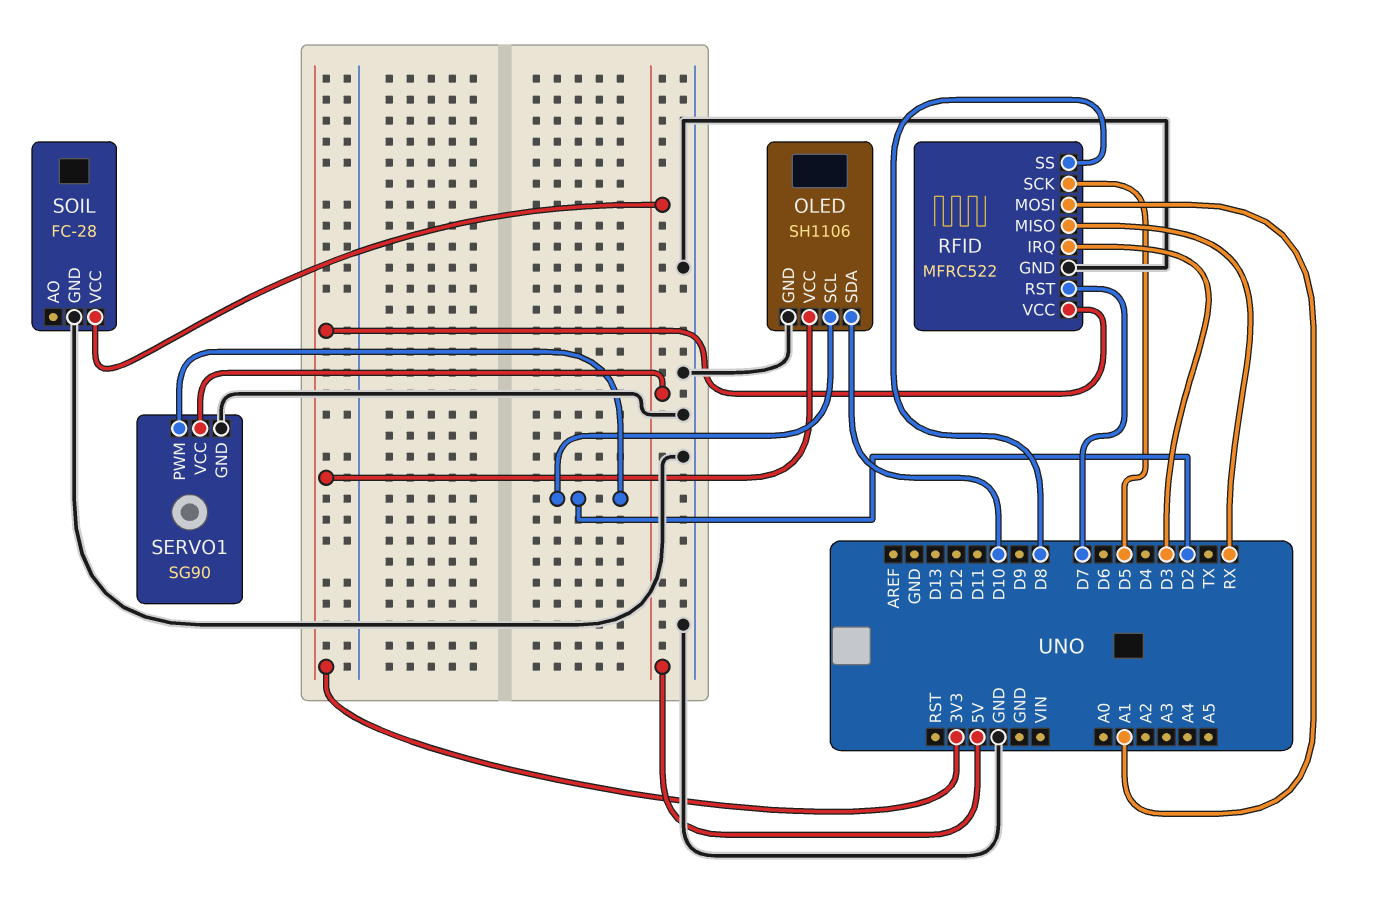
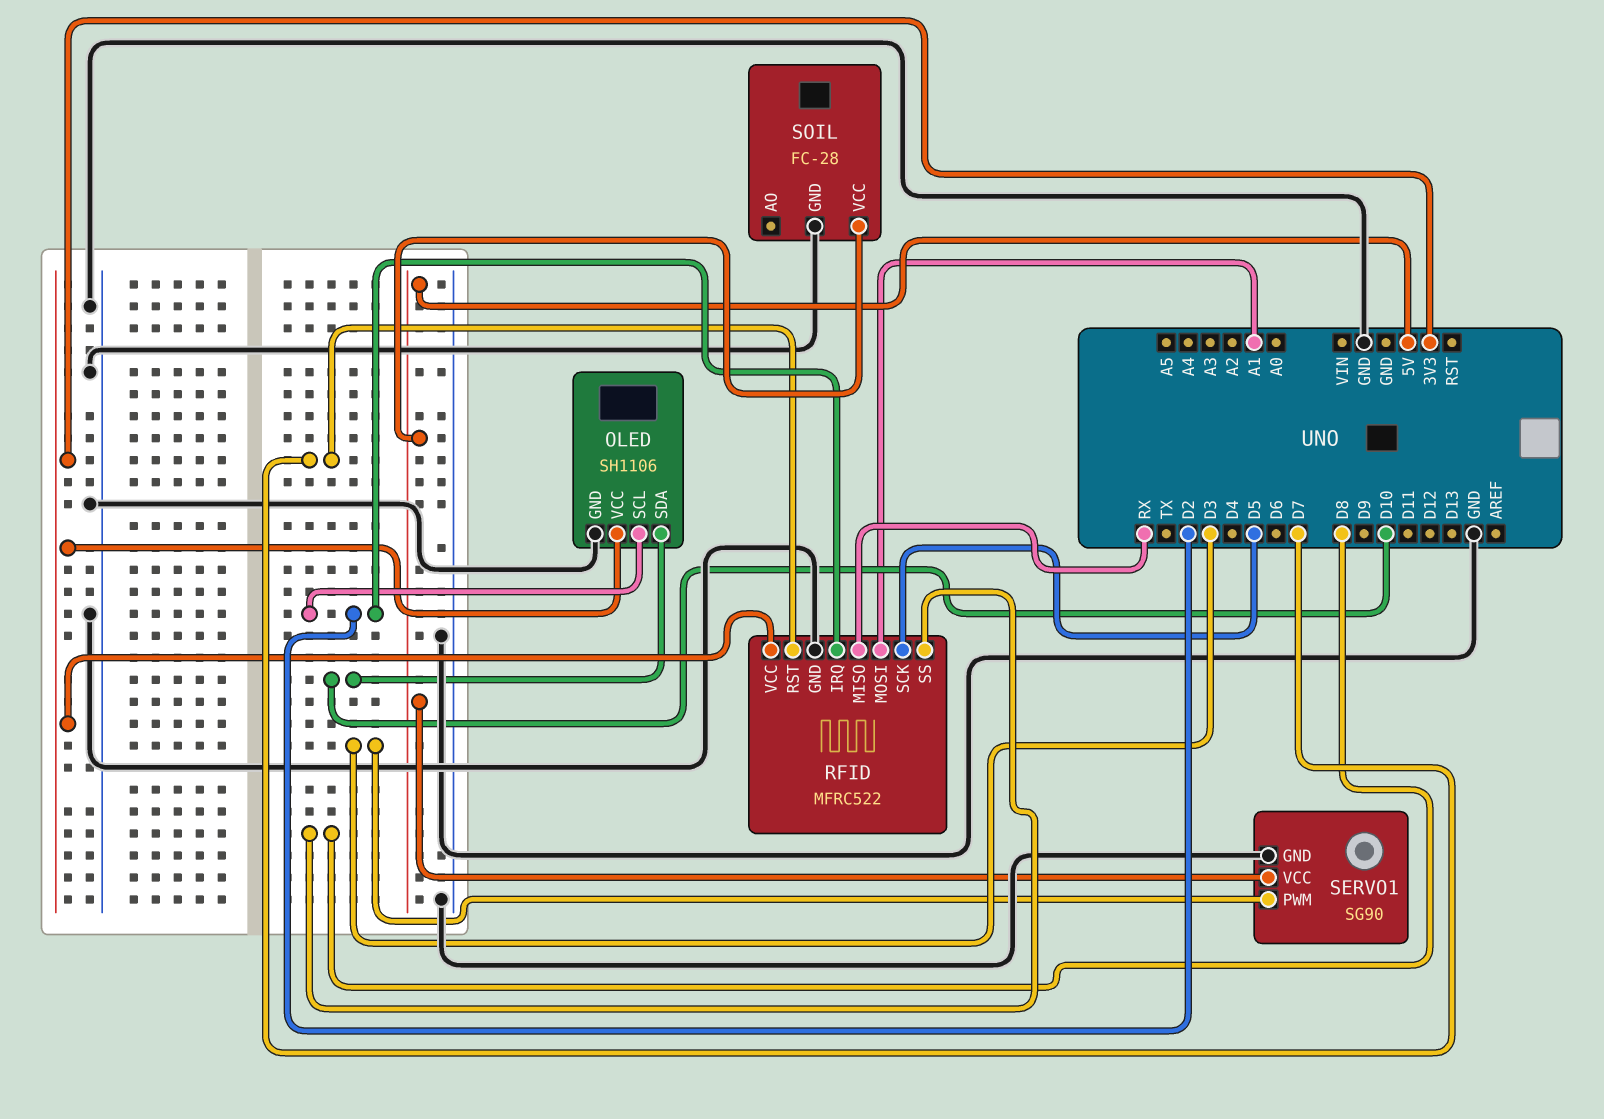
RFID pin IRQ: D3 -> D2
SERVO1 pin PWM: D2 -> D3

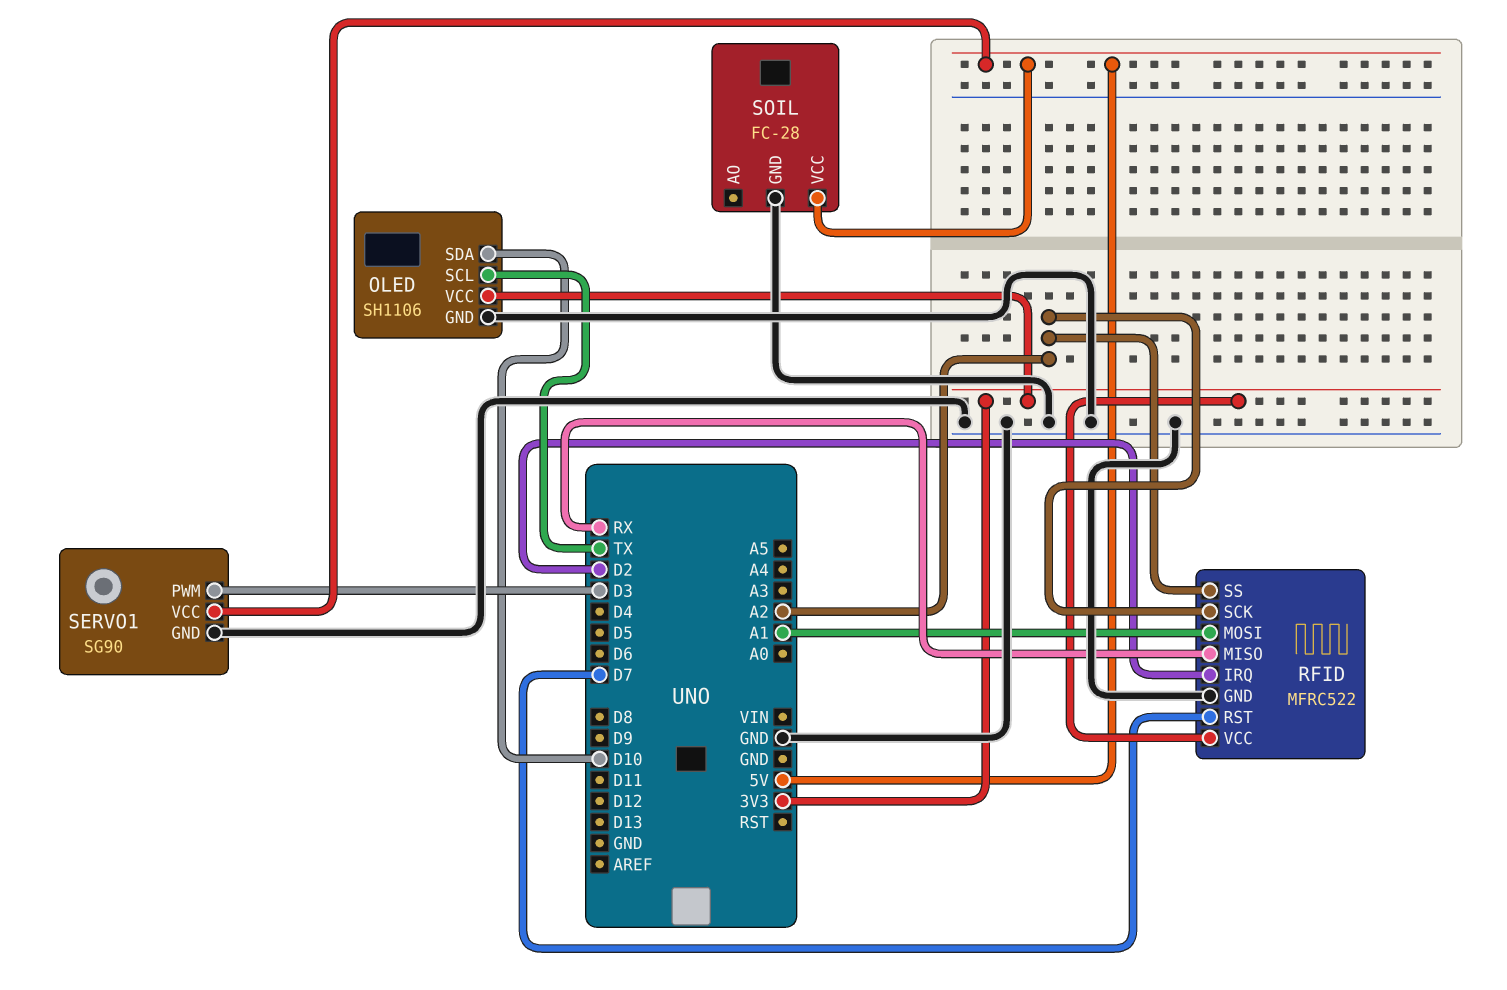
OLED pin SCL: D2 -> TX
RFID pin SCK: D5 -> A2
RFID pin SS: D8 -> A2

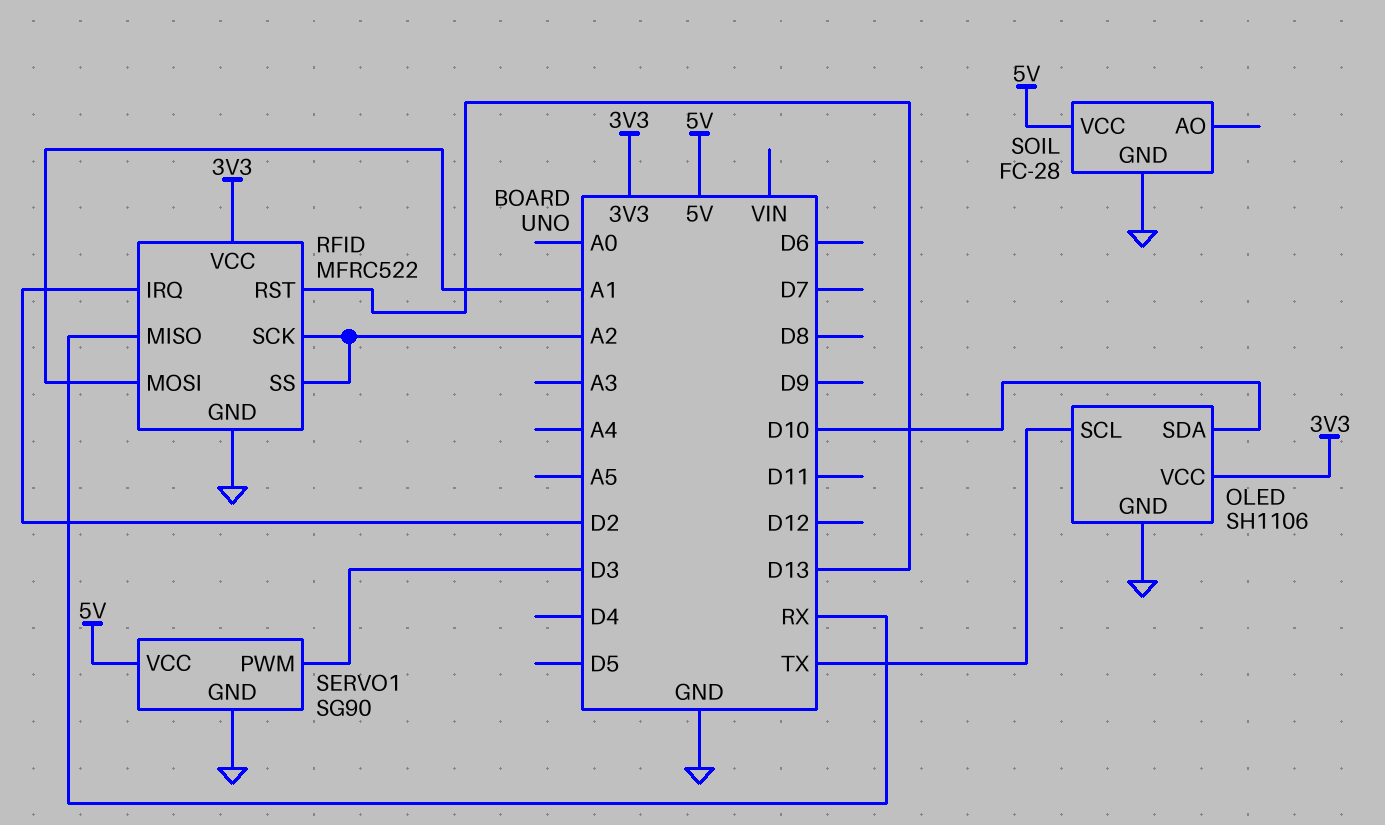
RFID pin RST: D7 -> D13

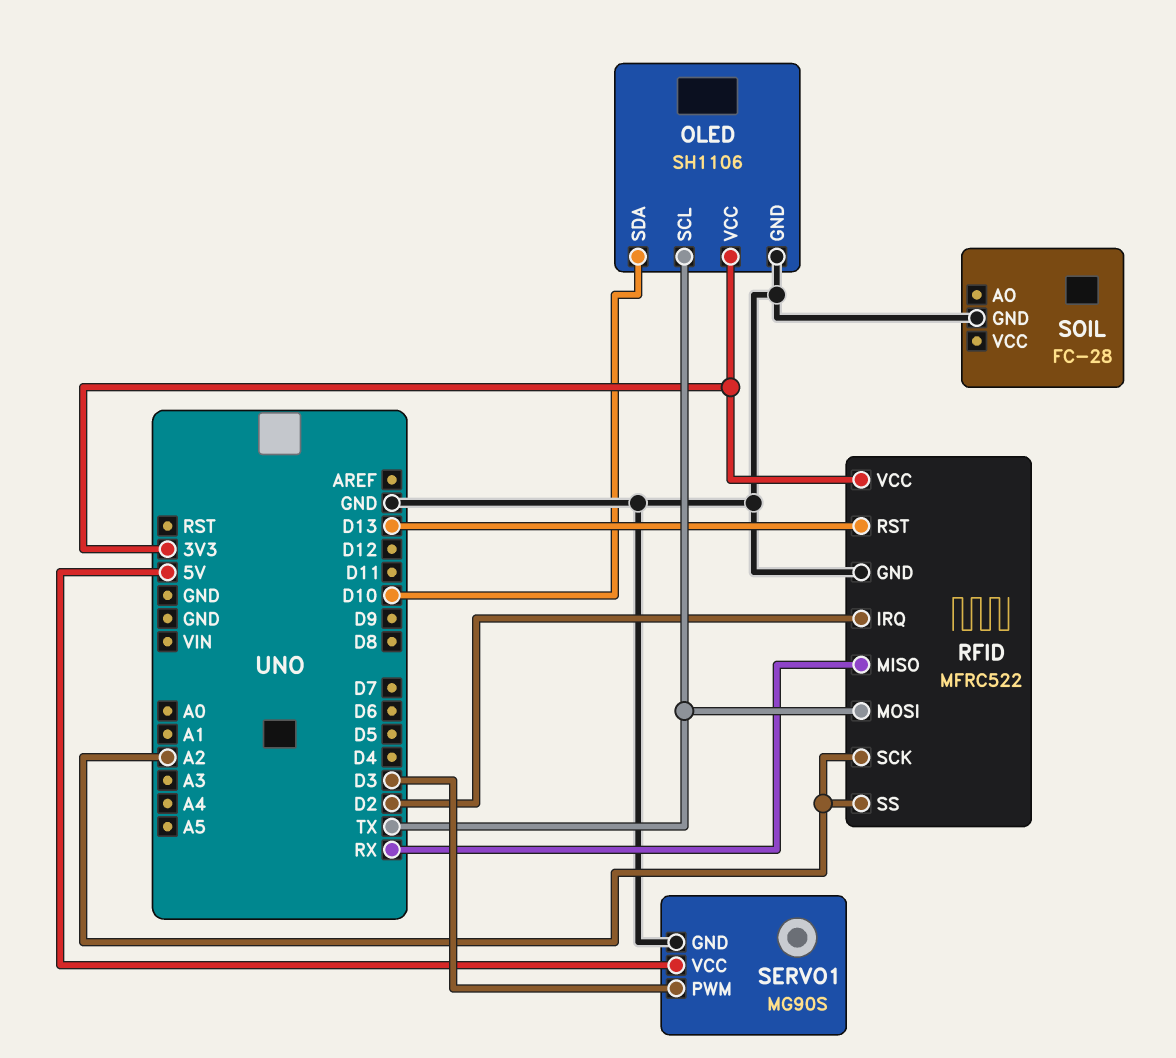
RFID pin MOSI: A1 -> TX
SERVO1: SG90 -> MG90S
SOIL pin VCC: 5V -> none

